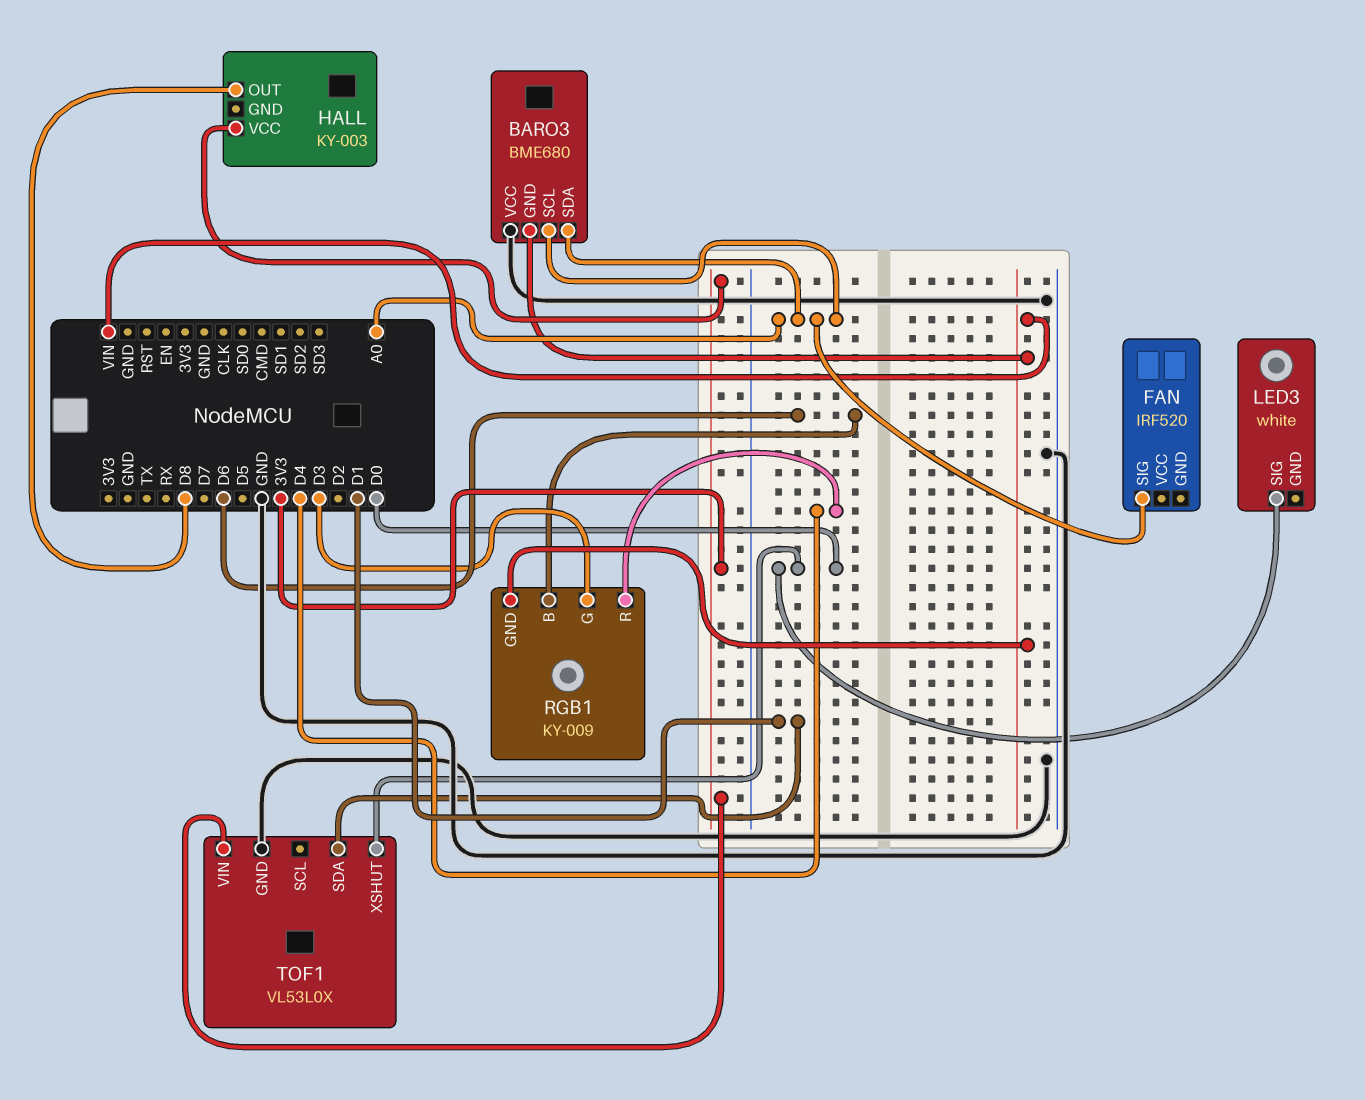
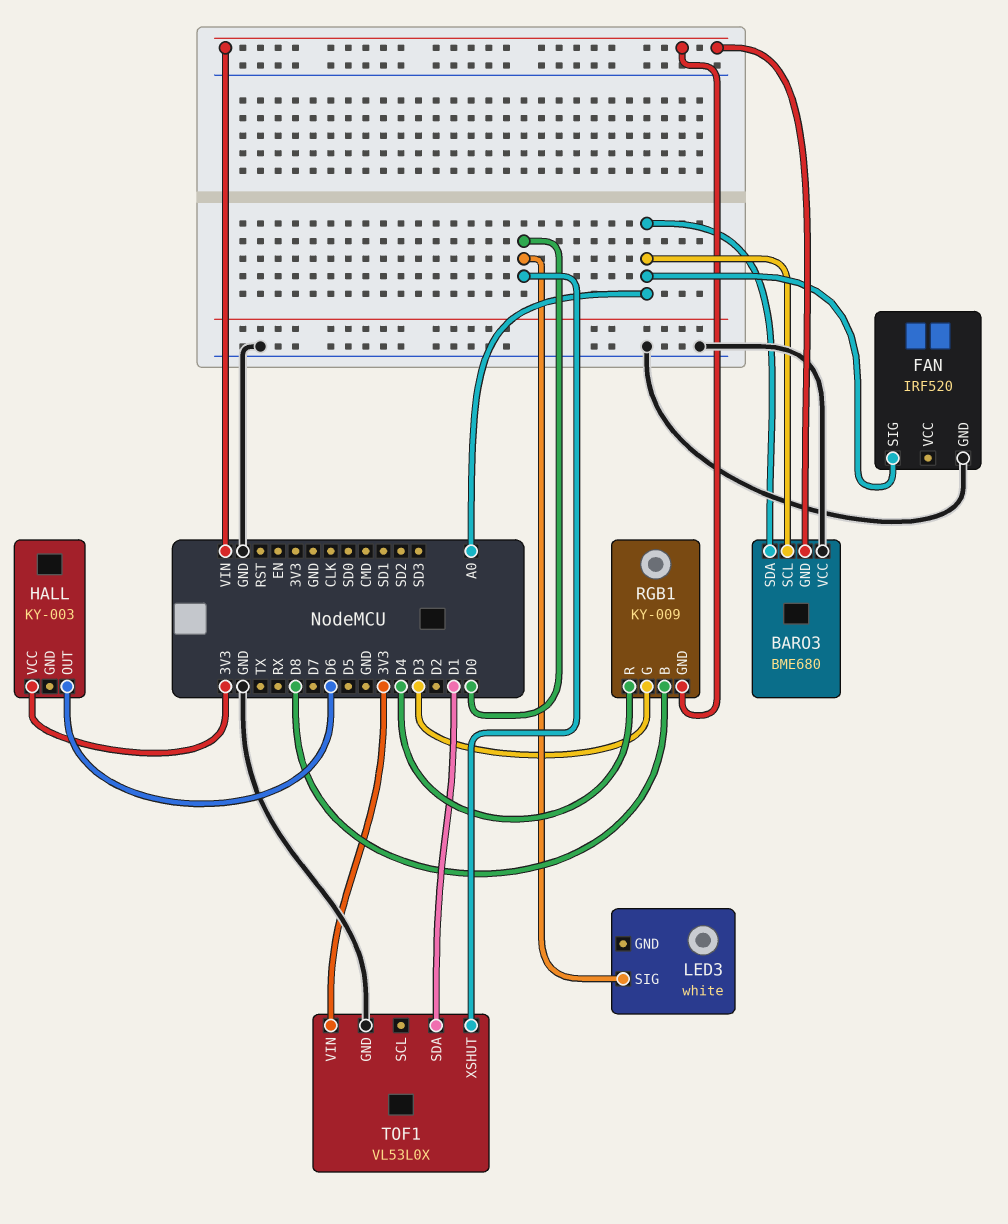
FAN pin GND: none -> GND
HALL pin OUT: D8 -> D6
RGB1 pin B: D6 -> D8

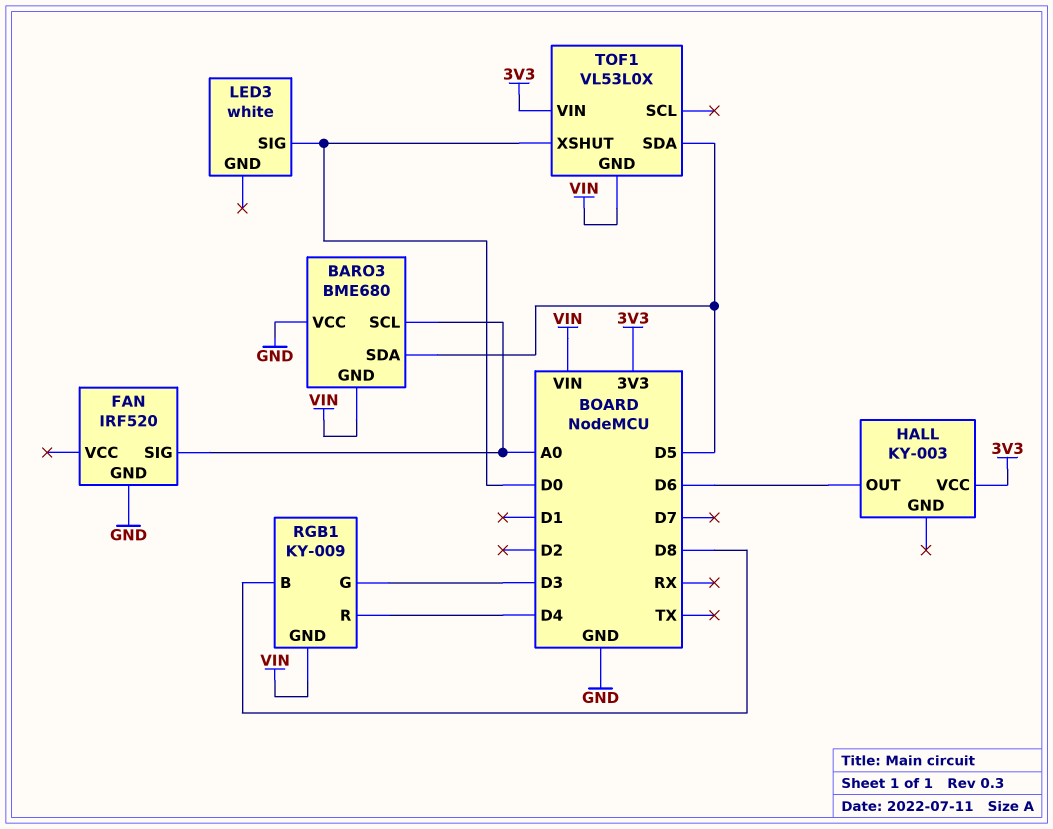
BARO3 pin SDA: A0 -> D5
TOF1 pin GND: GND -> VIN
TOF1 pin SDA: D1 -> D5

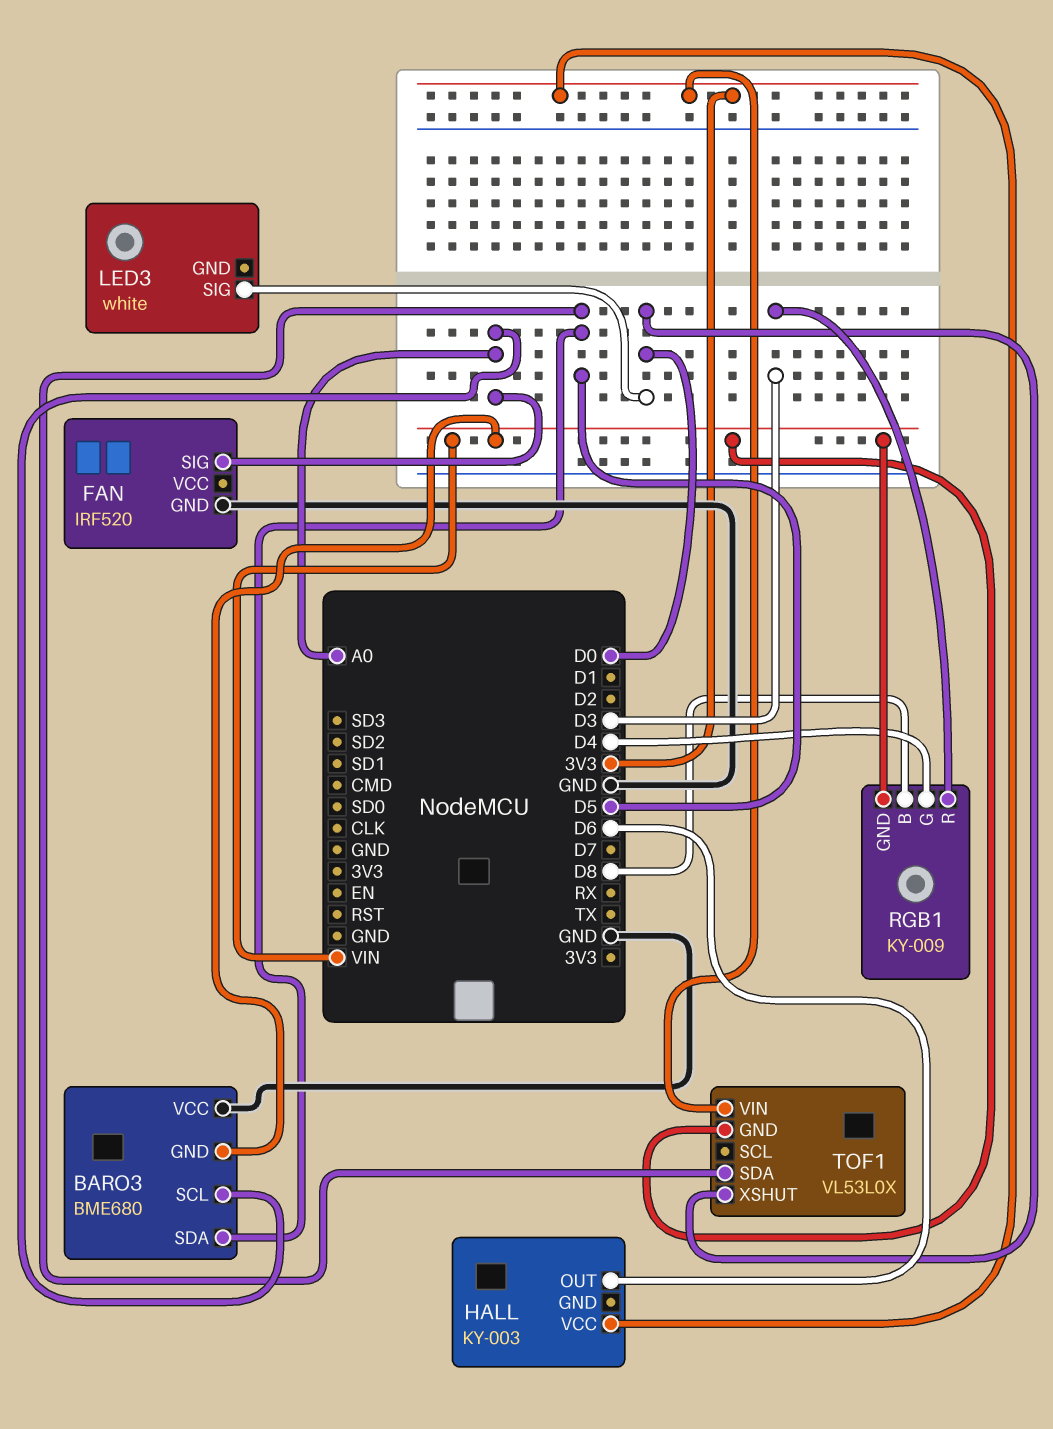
RGB1 pin G: D3 -> D4
RGB1 pin R: D4 -> D3

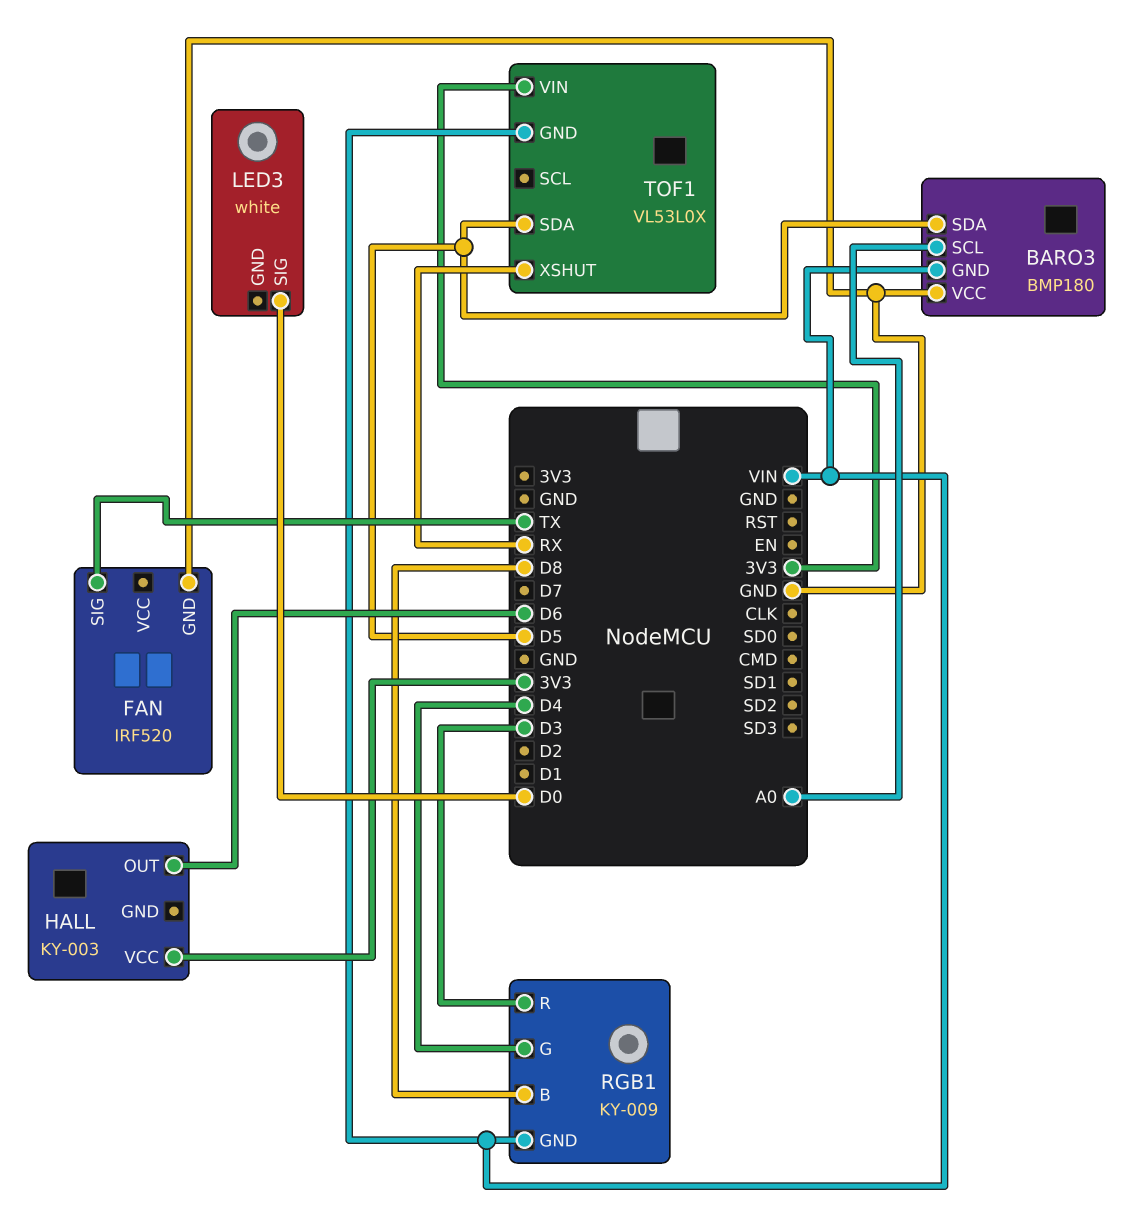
BARO3: BME680 -> BMP180
FAN pin SIG: A0 -> TX
TOF1 pin XSHUT: D0 -> RX

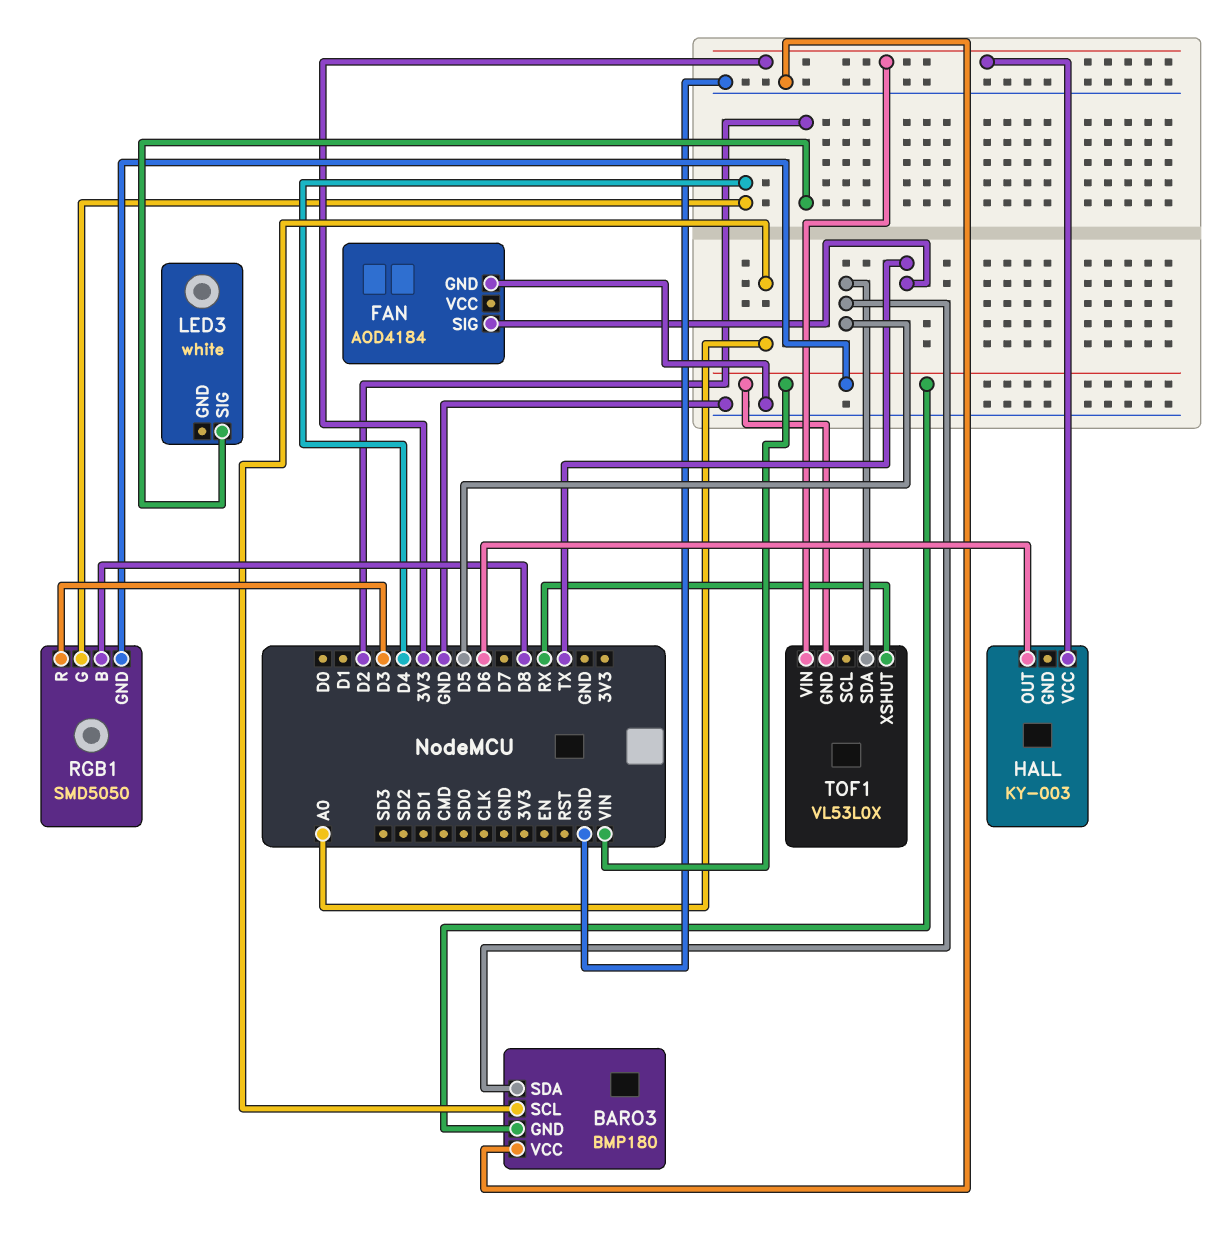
FAN: IRF520 -> AOD4184
LED3 pin SIG: D0 -> D2
RGB1: KY-009 -> SMD5050

